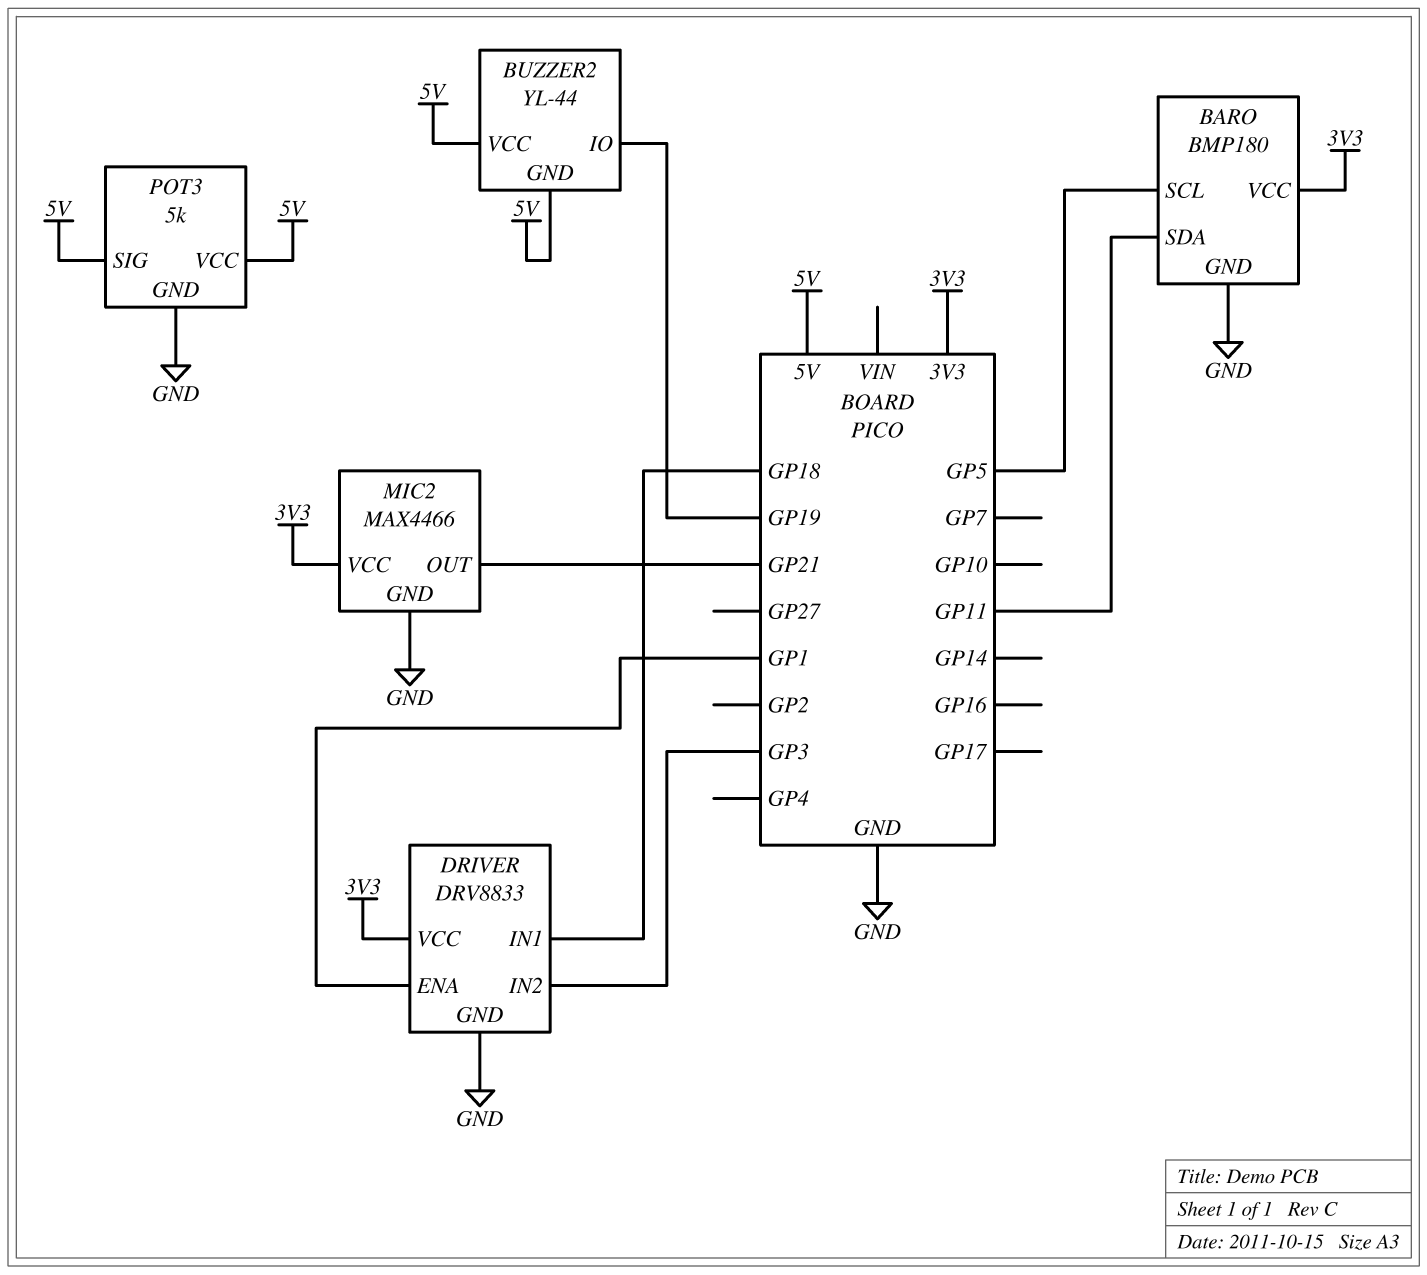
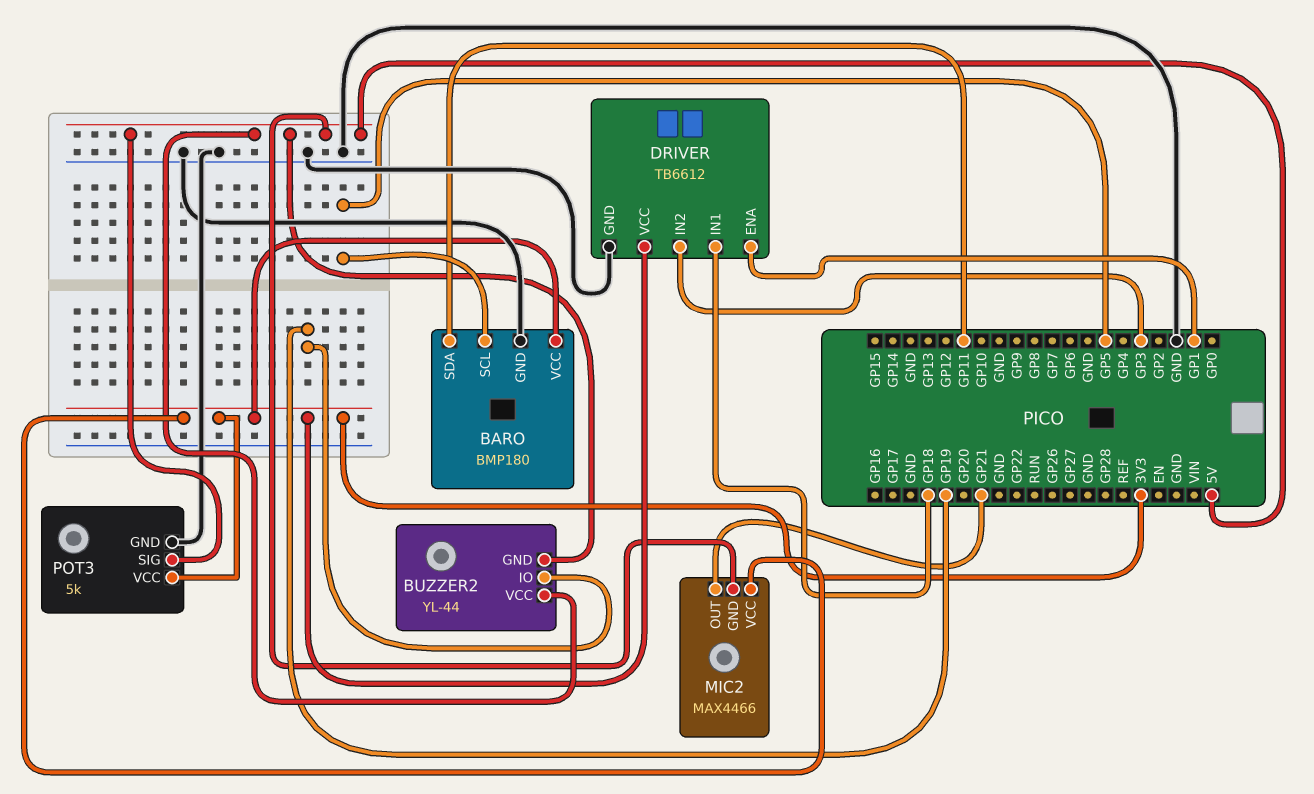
DRIVER: DRV8833 -> TB6612
MIC2 pin GND: GND -> 5V
POT3 pin VCC: 5V -> 3V3

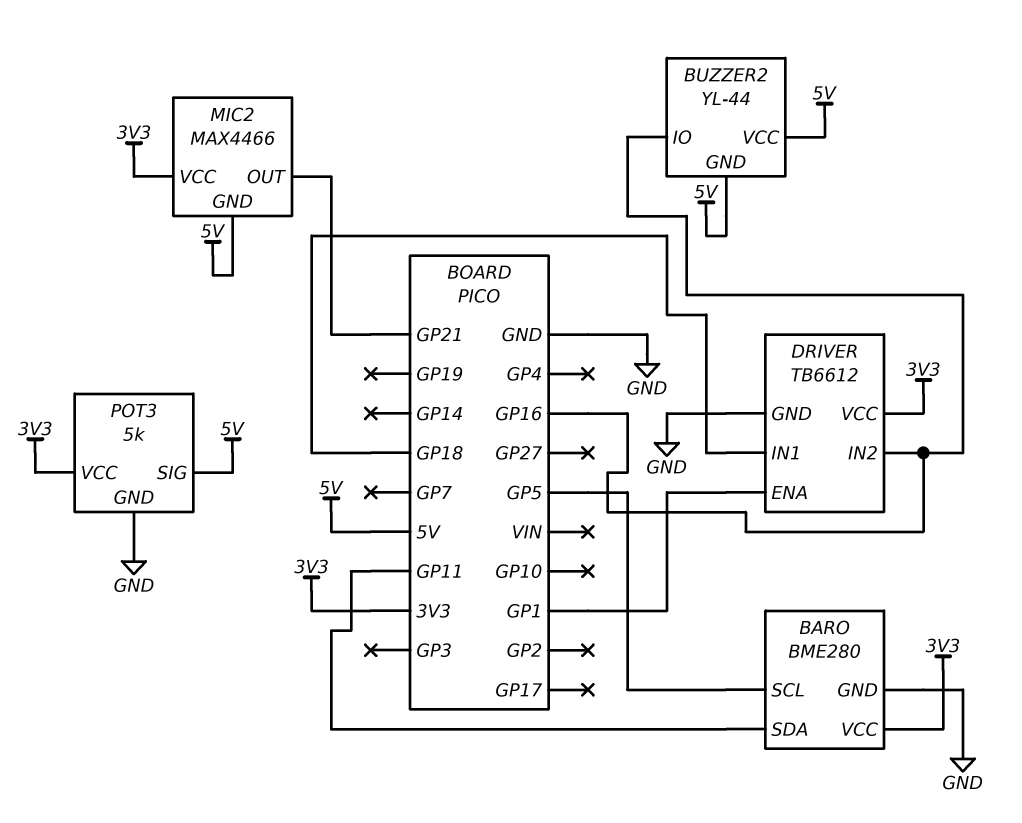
BARO: BMP180 -> BME280
BUZZER2 pin IO: GP19 -> GP16
DRIVER pin IN2: GP3 -> GP16

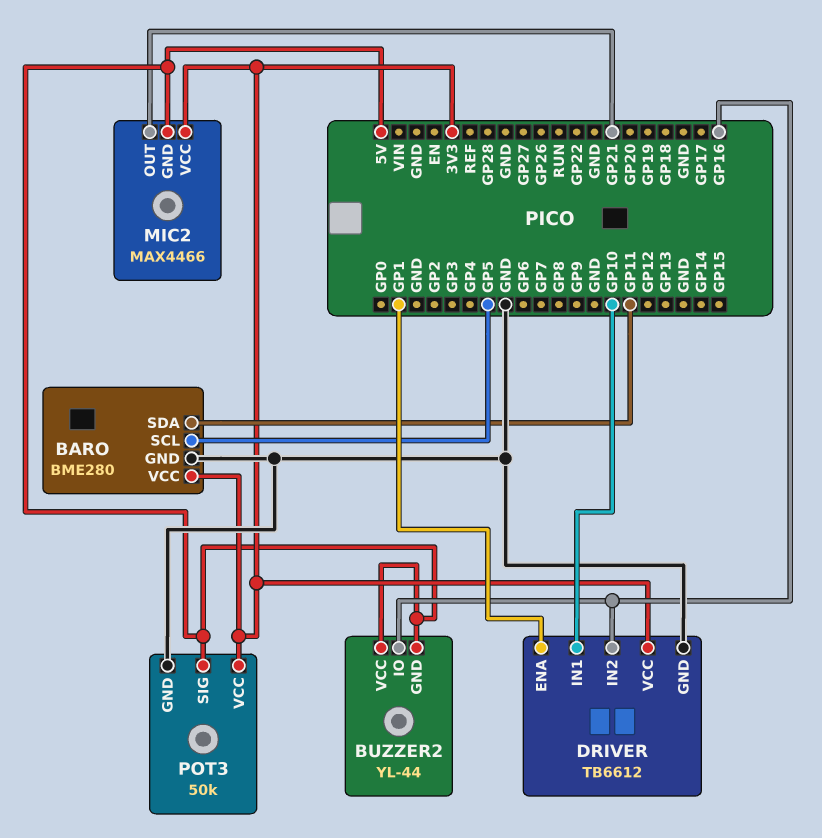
DRIVER pin IN1: GP18 -> GP10
POT3: 5k -> 50k

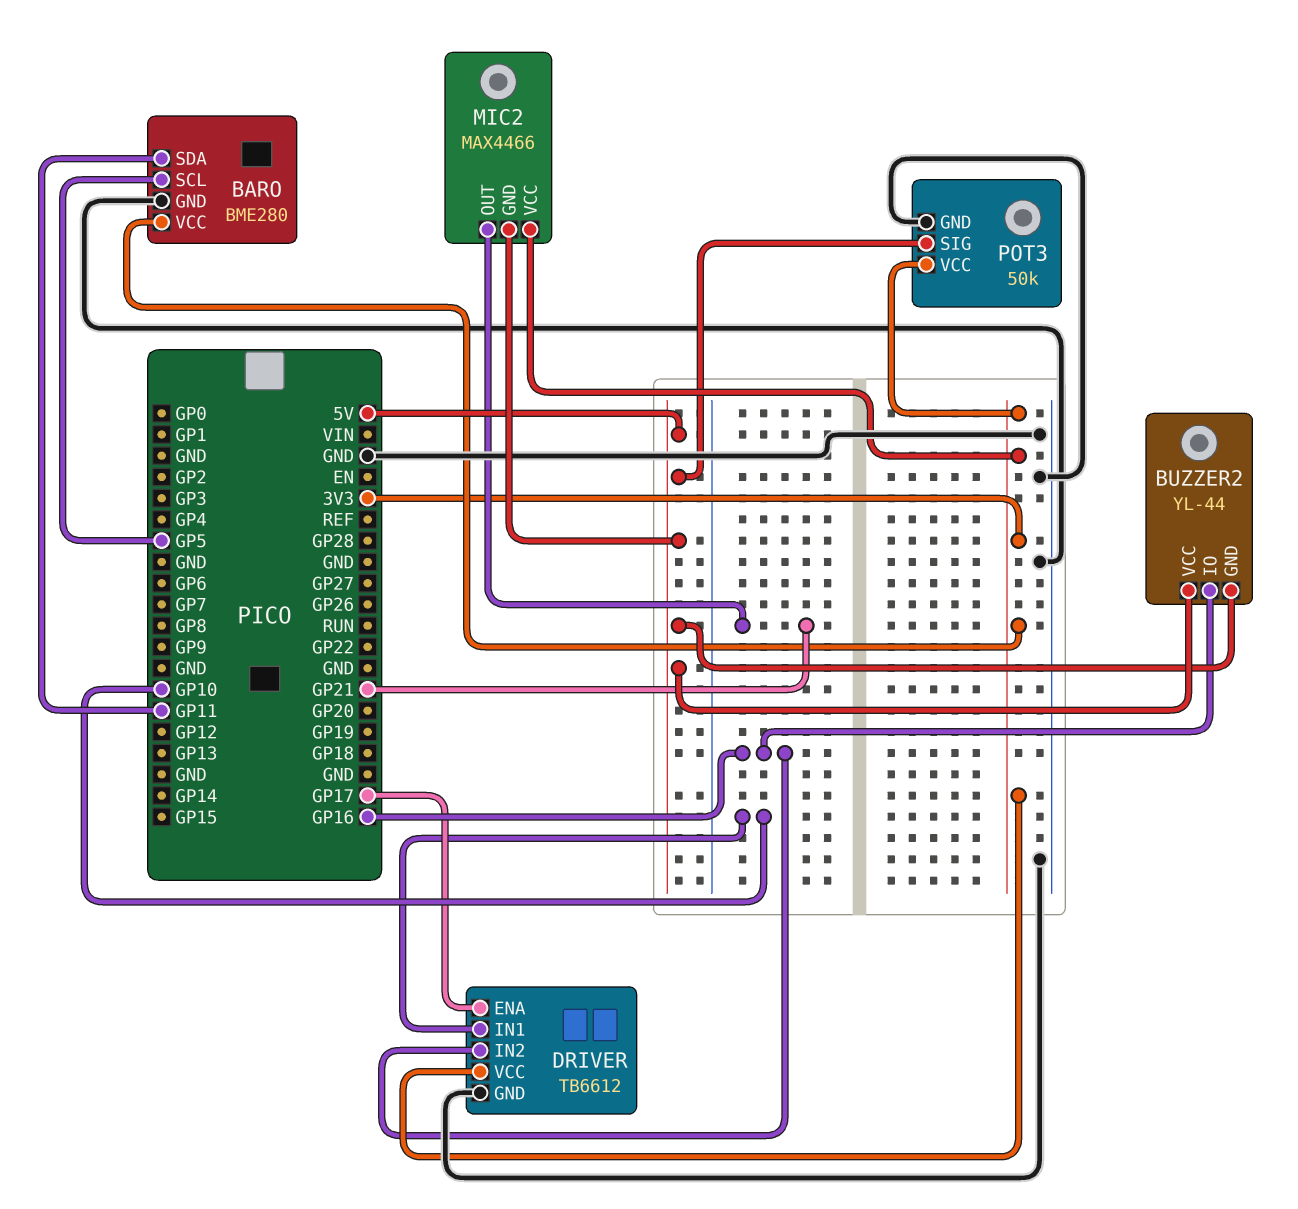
DRIVER pin ENA: GP1 -> GP17

